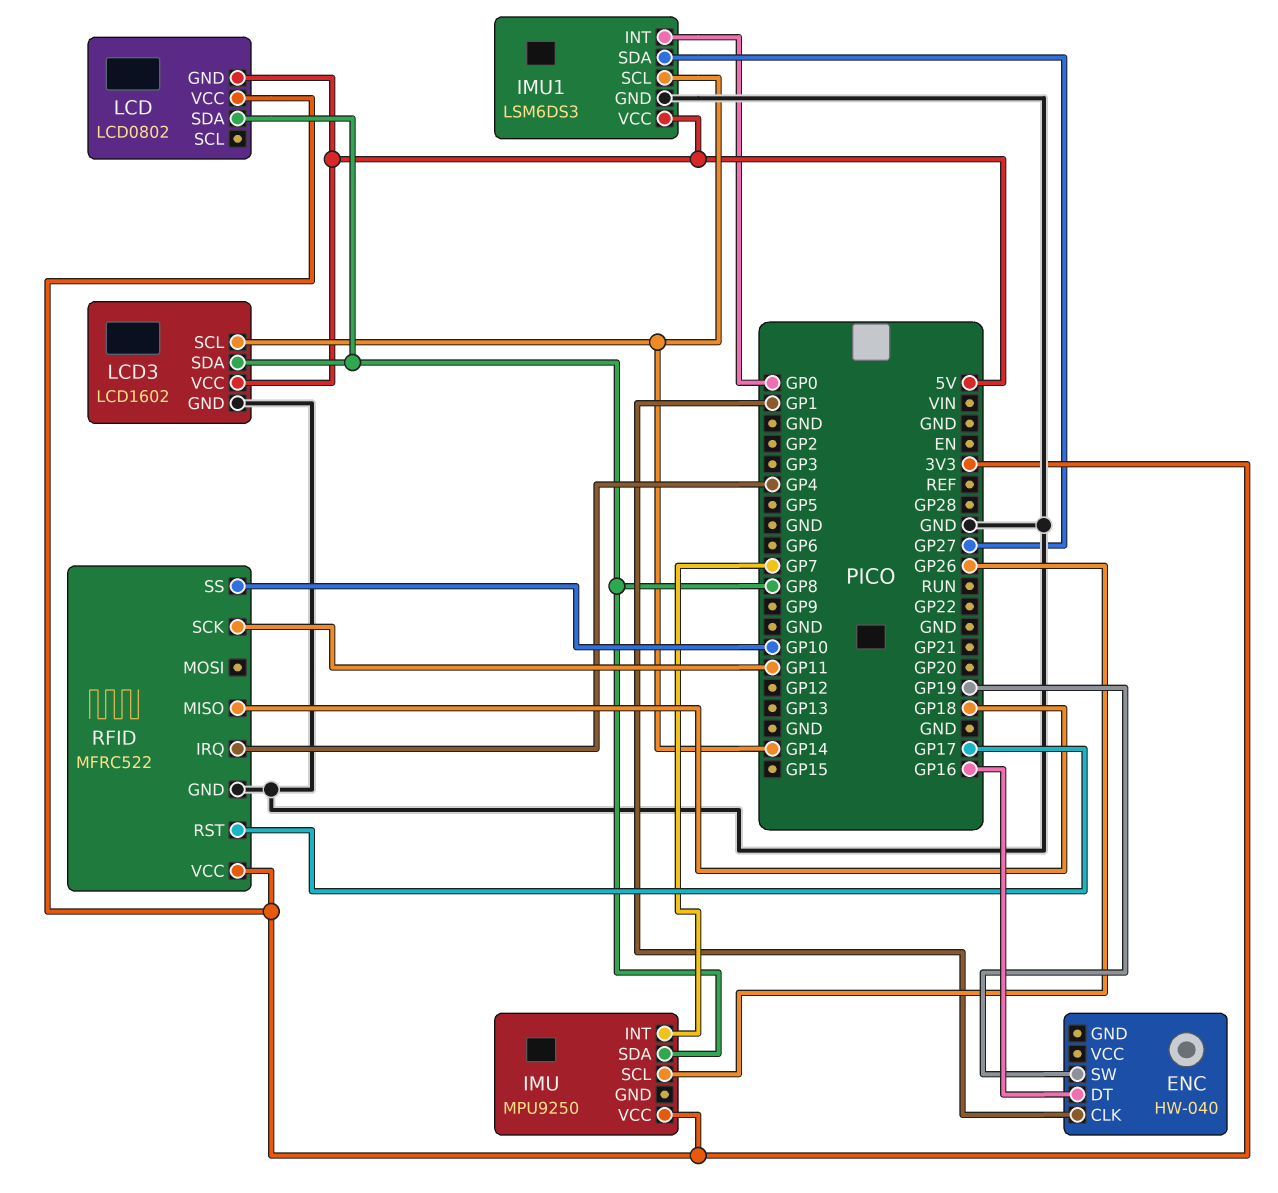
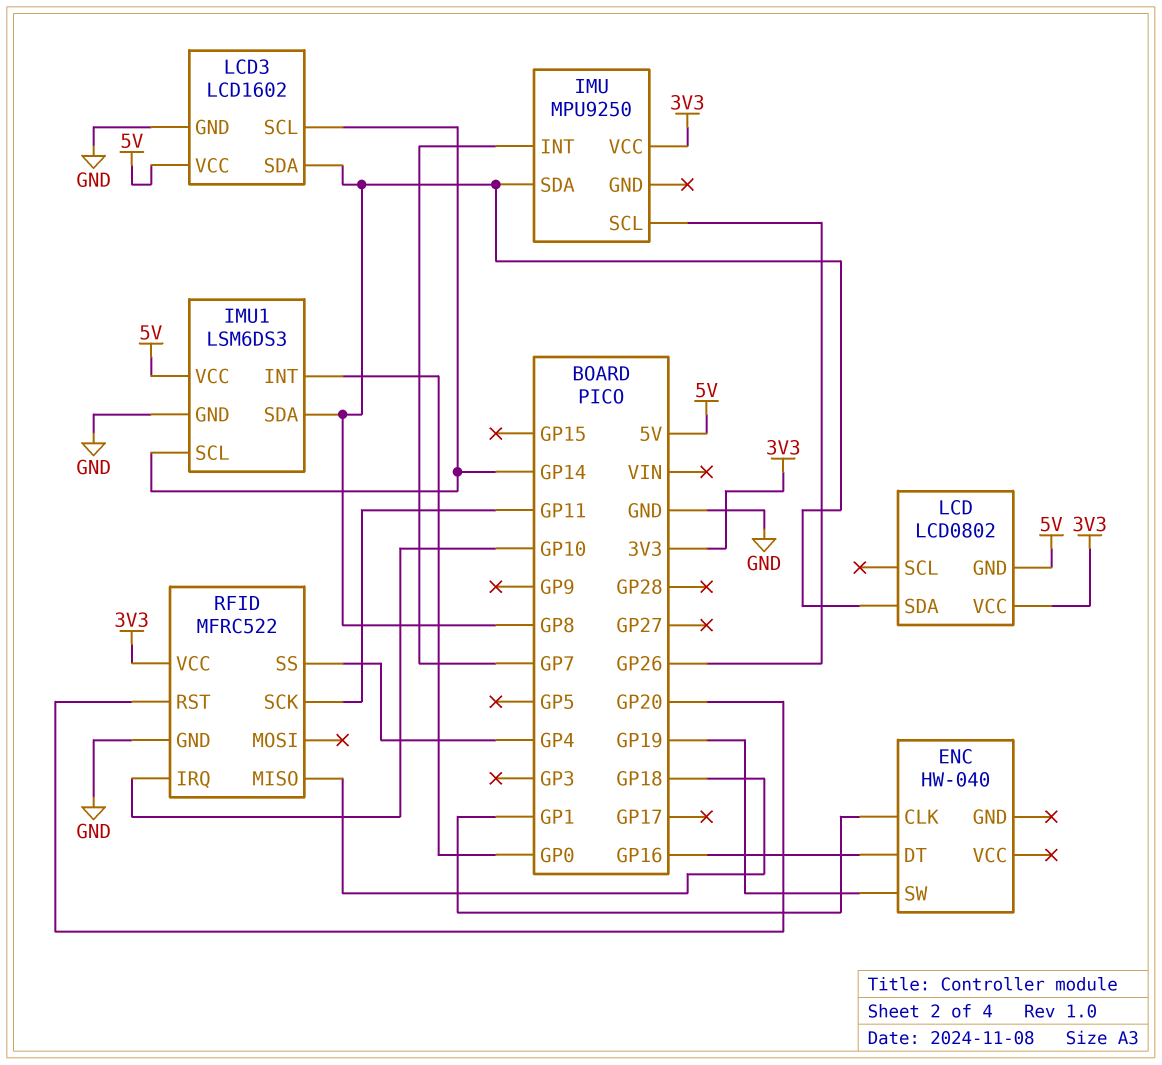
IMU1 pin SDA: GP27 -> GP8
RFID pin IRQ: GP4 -> GP10
RFID pin RST: GP17 -> GP20
RFID pin SS: GP10 -> GP4

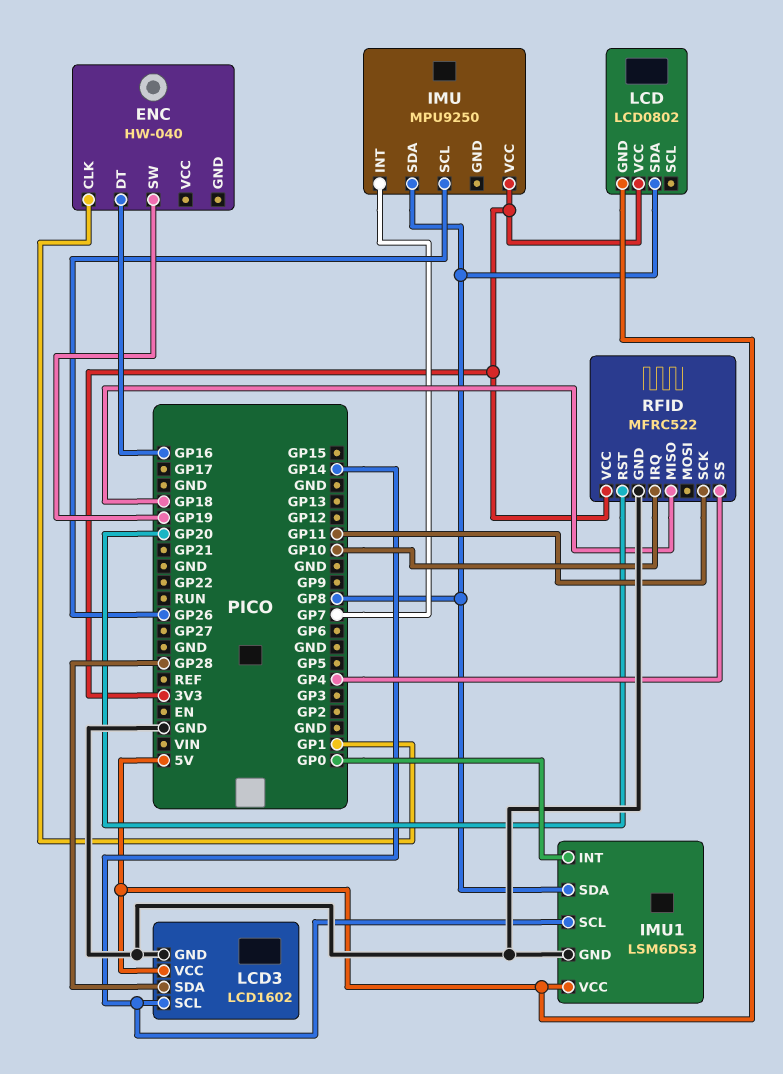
LCD3 pin SDA: GP8 -> GP28

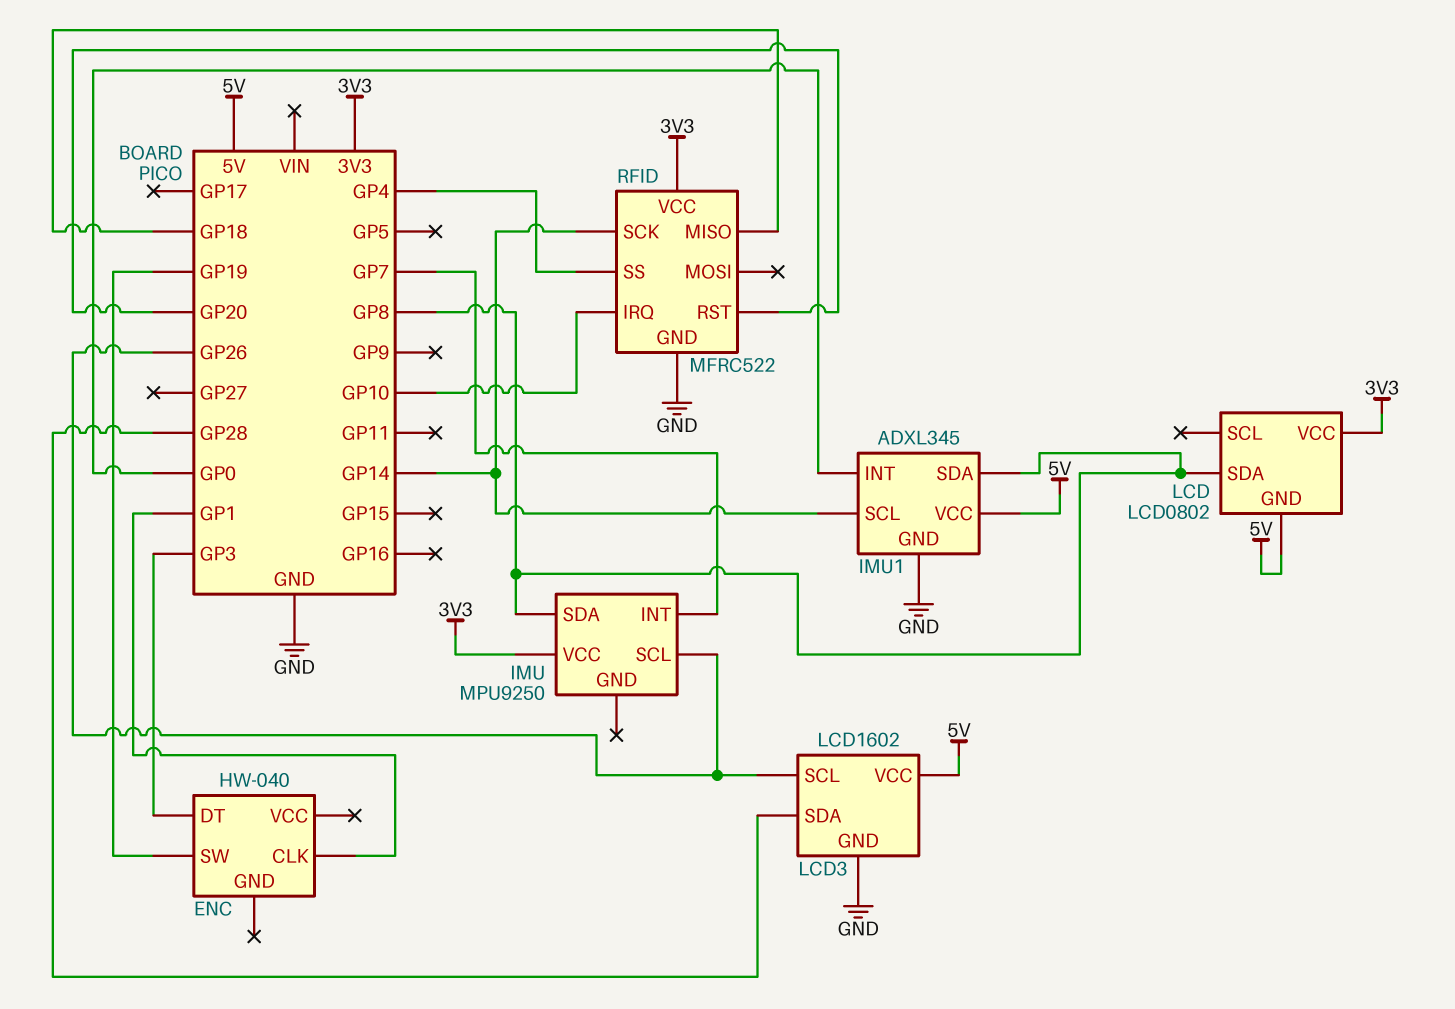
ENC pin DT: GP16 -> GP3
IMU1: LSM6DS3 -> ADXL345
LCD3 pin SCL: GP14 -> GP26
RFID pin SCK: GP11 -> GP14

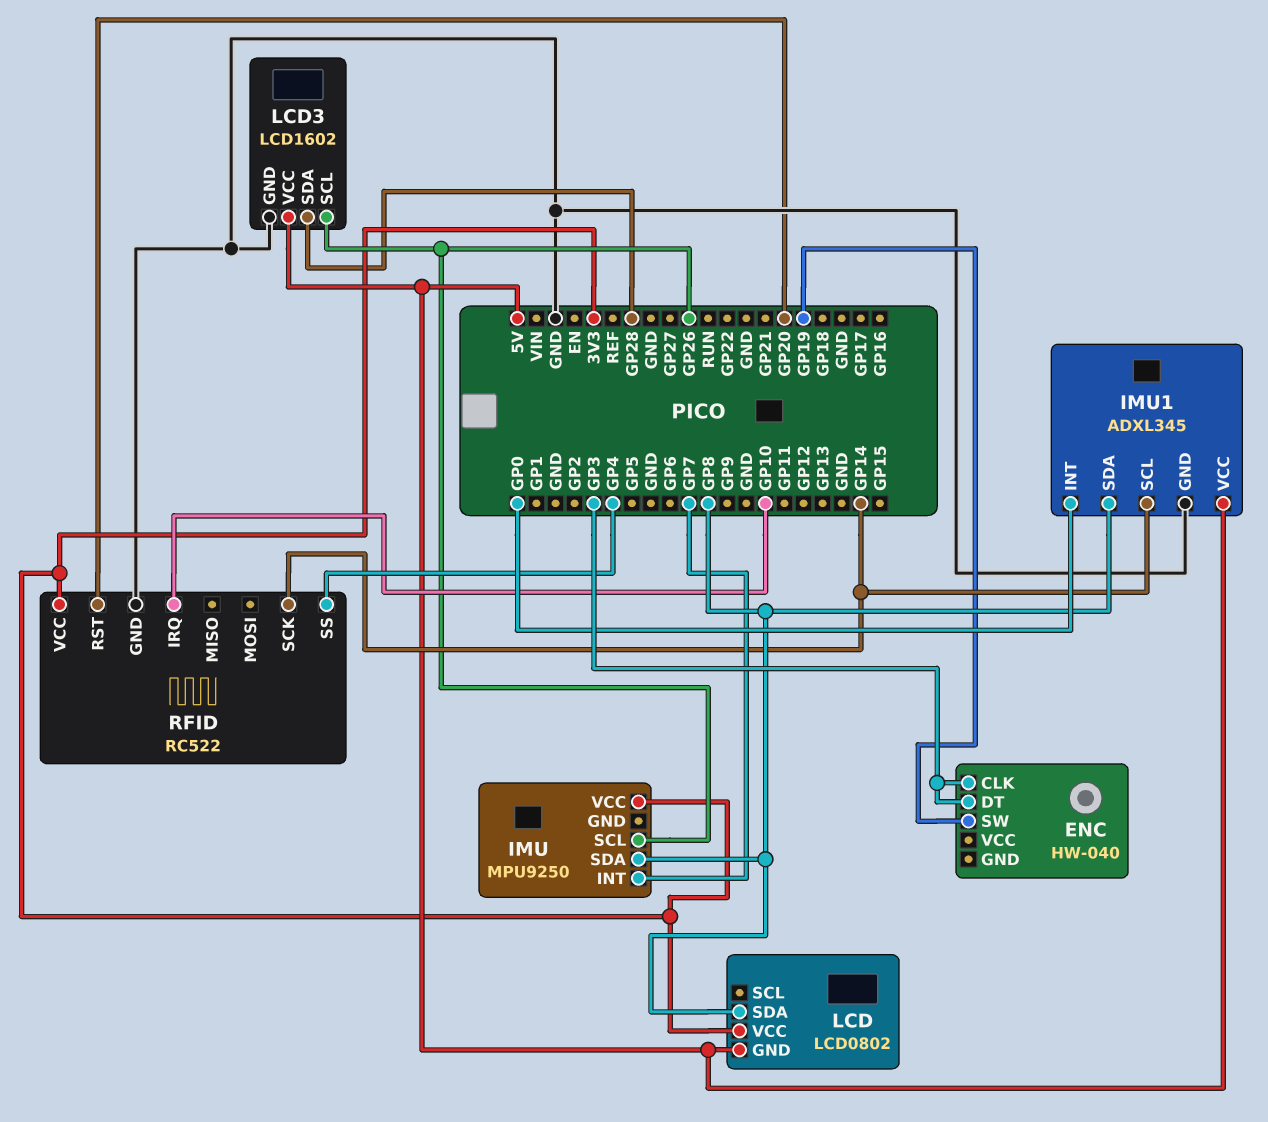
ENC pin CLK: GP1 -> GP3
RFID: MFRC522 -> RC522
RFID pin MISO: GP18 -> none

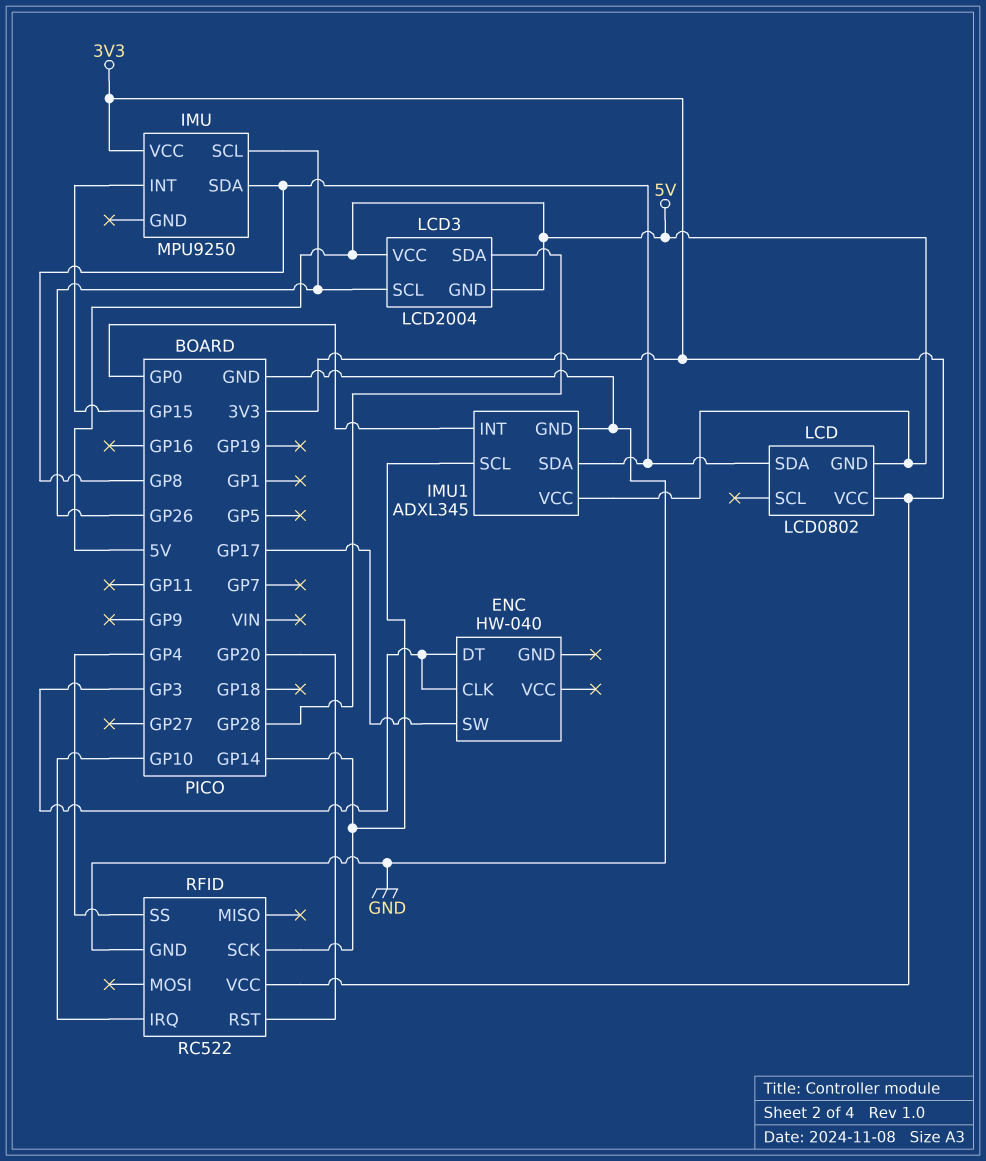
ENC pin SW: GP19 -> GP17
IMU pin INT: GP7 -> GP15
LCD3: LCD1602 -> LCD2004
LCD3 pin GND: GND -> 5V

